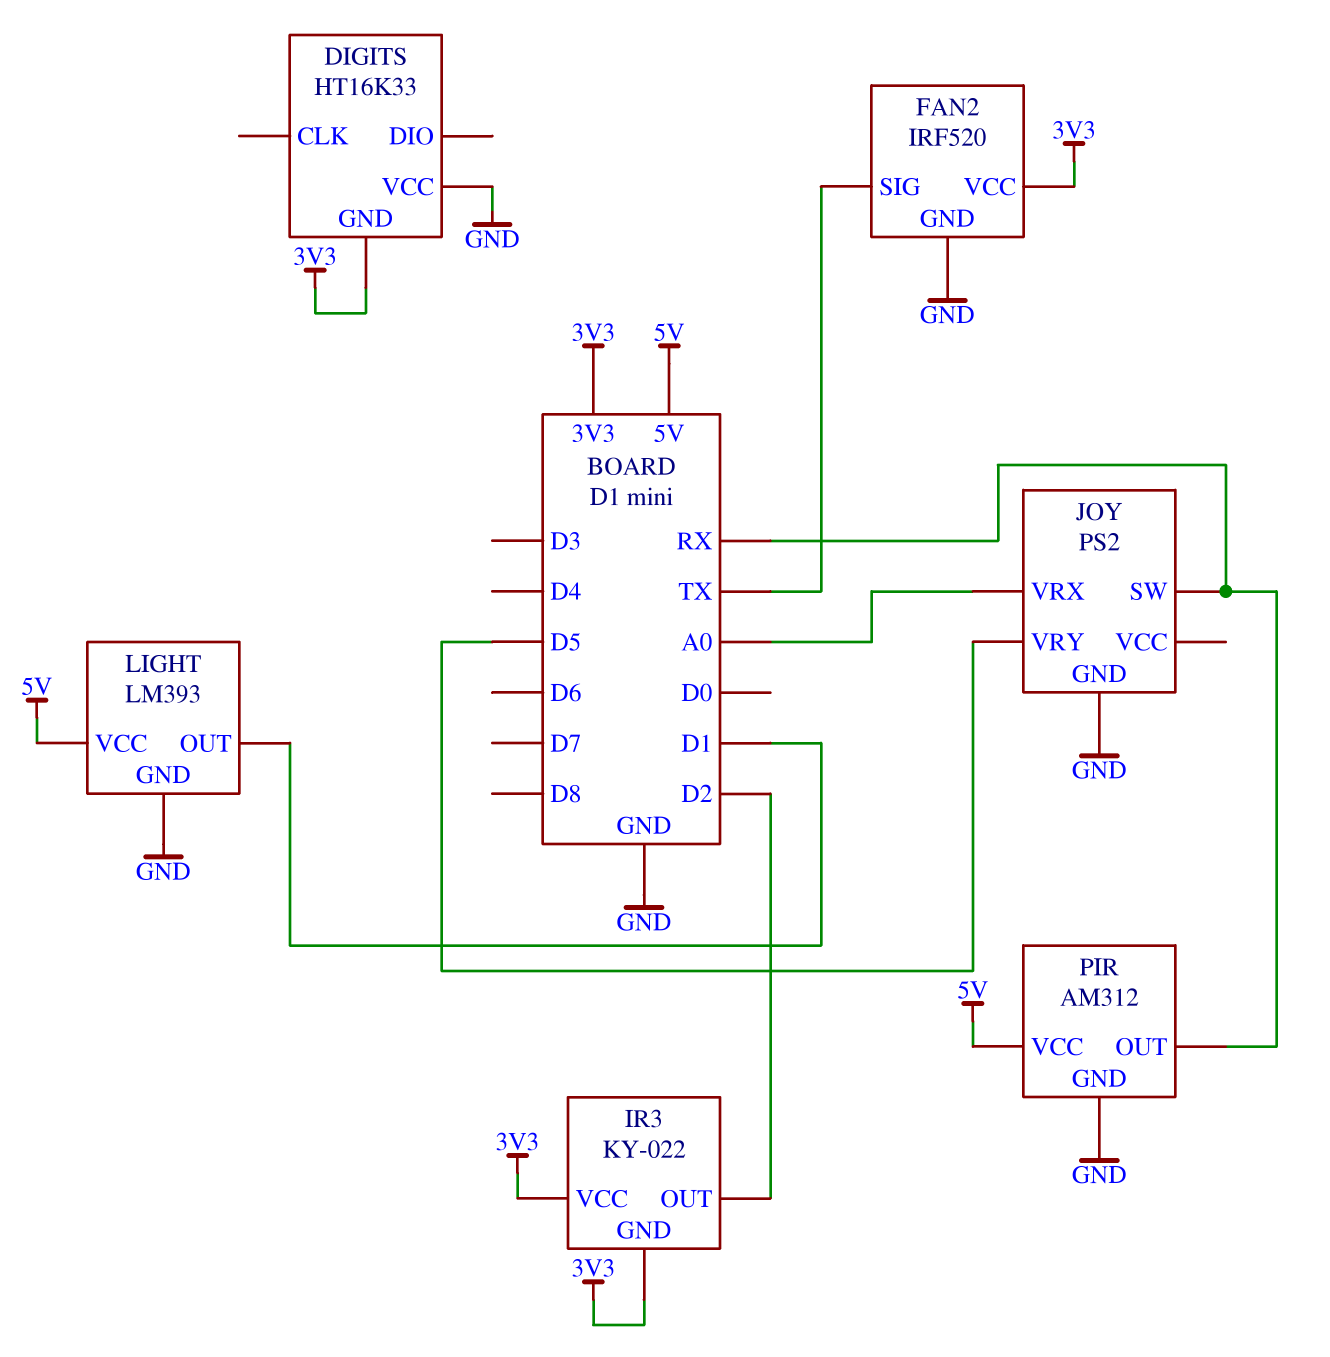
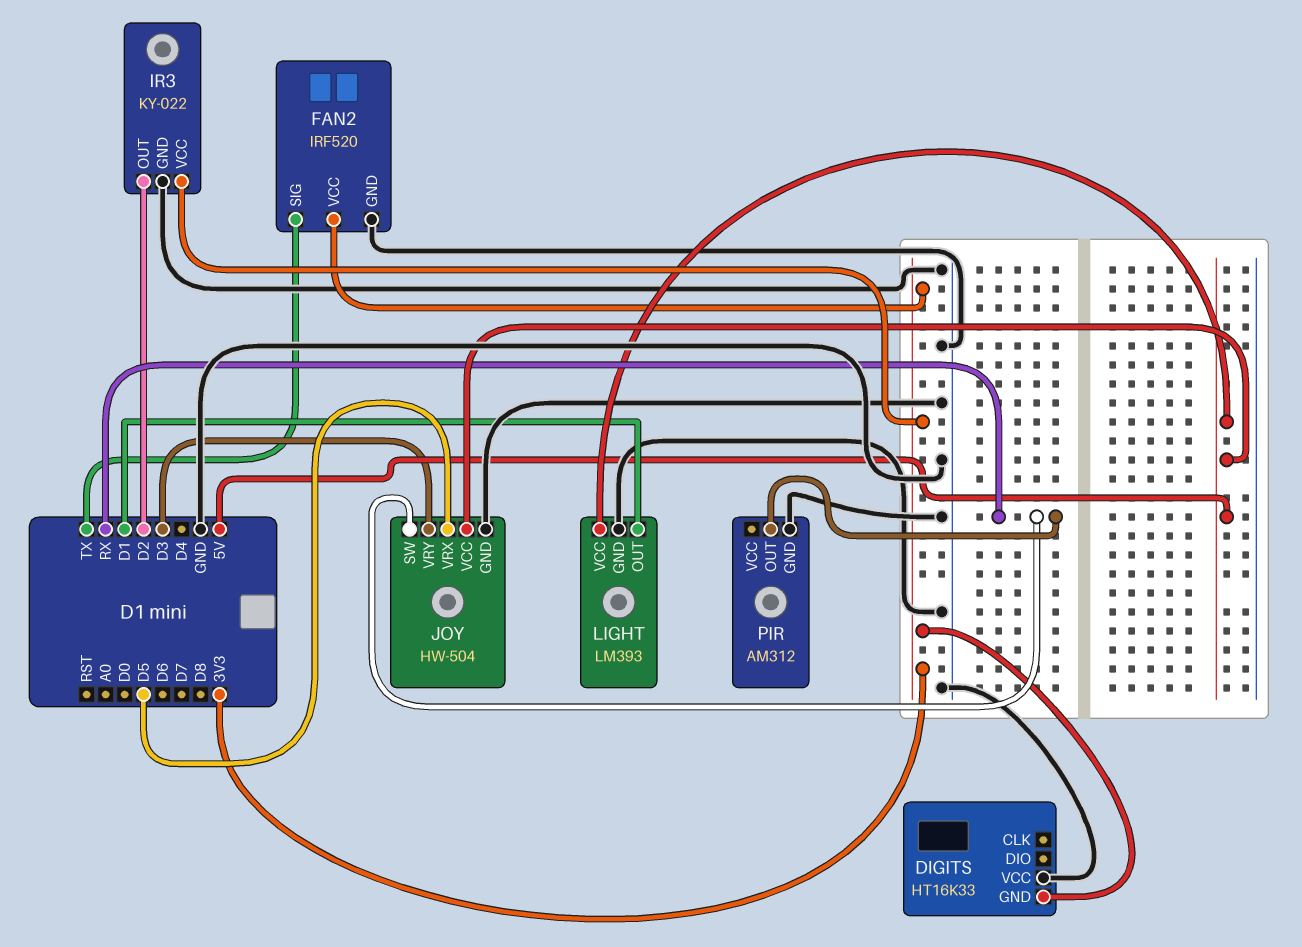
IR3 pin GND: 3V3 -> GND
JOY: PS2 -> HW-504
JOY pin VCC: none -> 5V
JOY pin VRX: A0 -> D5
JOY pin VRY: D5 -> D3
PIR pin VCC: 5V -> none

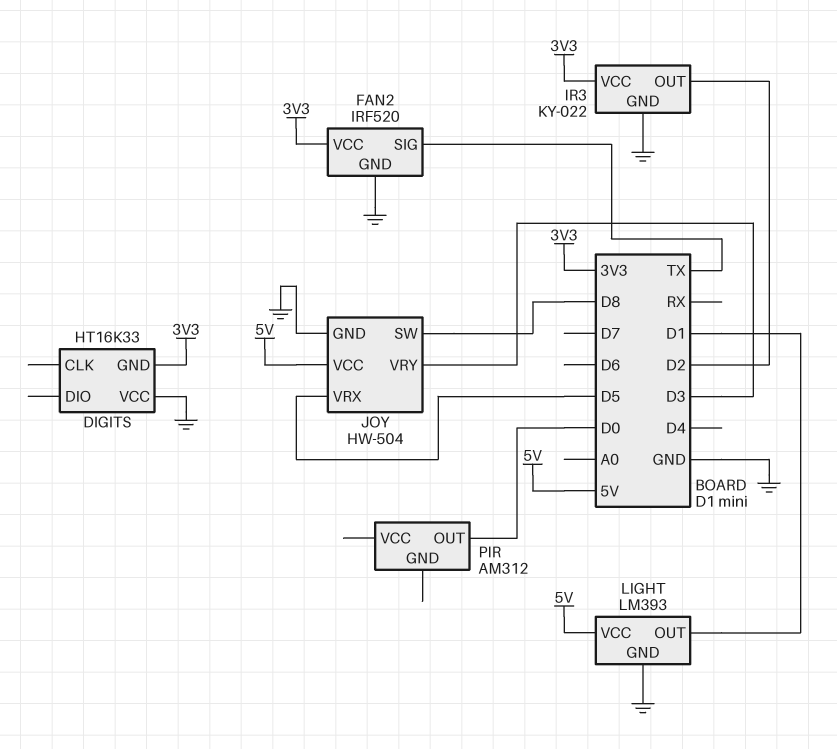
JOY pin SW: RX -> D8
PIR pin GND: GND -> none
PIR pin OUT: RX -> D0

